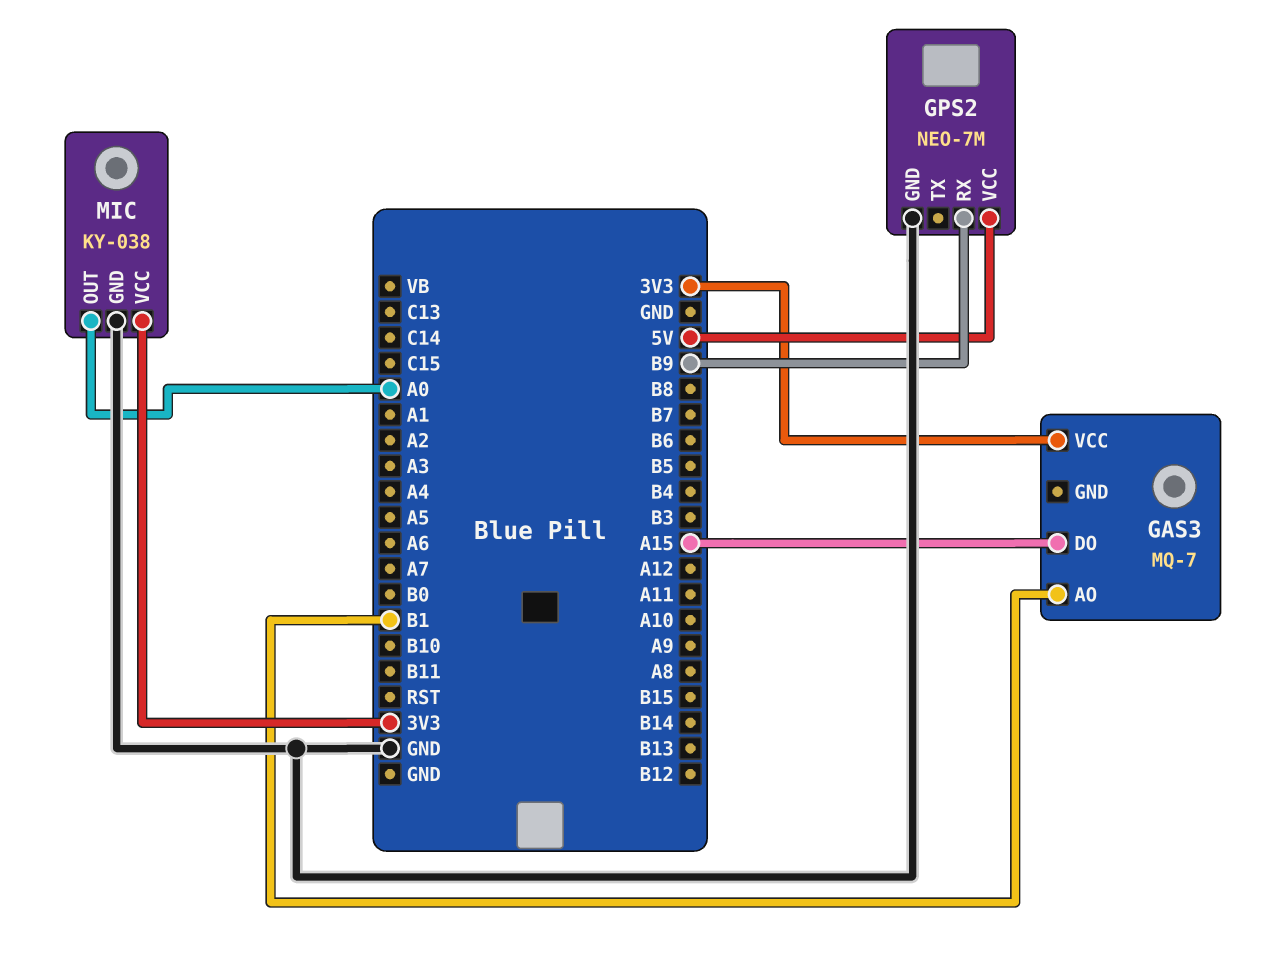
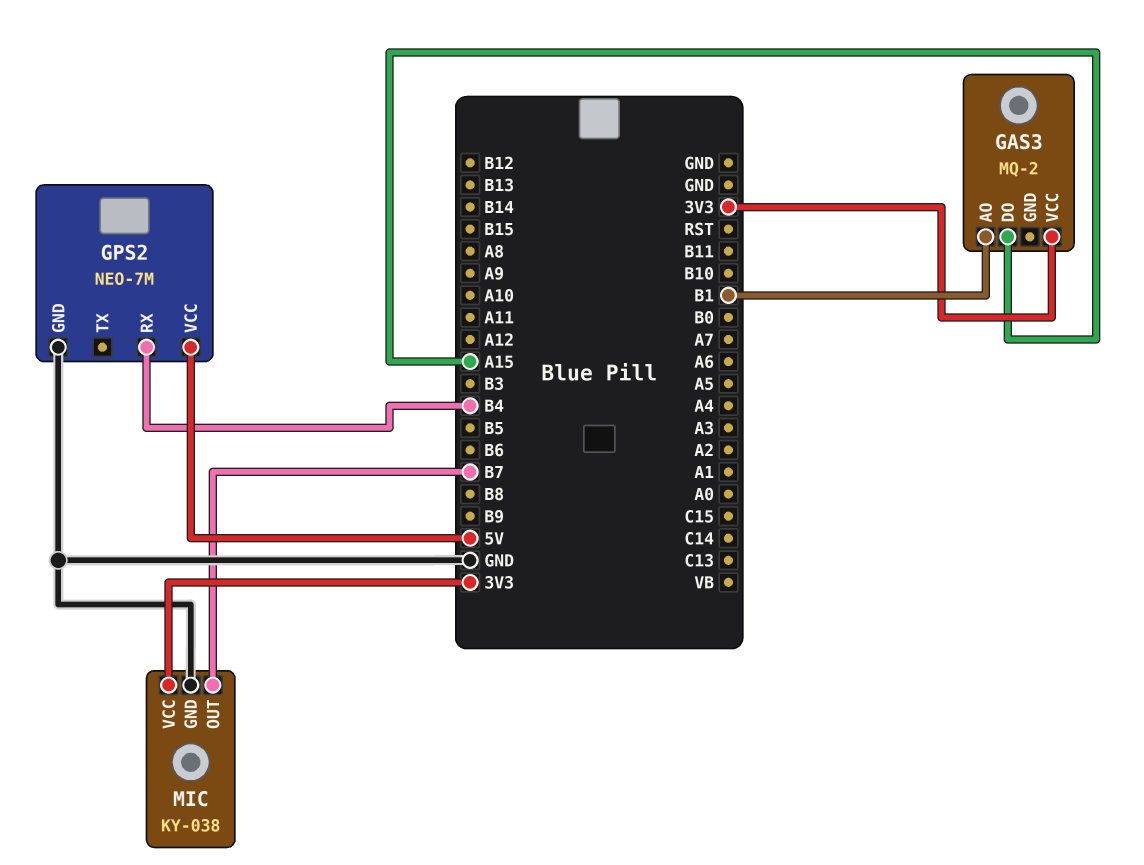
GAS3: MQ-7 -> MQ-2
GPS2 pin RX: B9 -> B4
MIC pin OUT: A0 -> B7

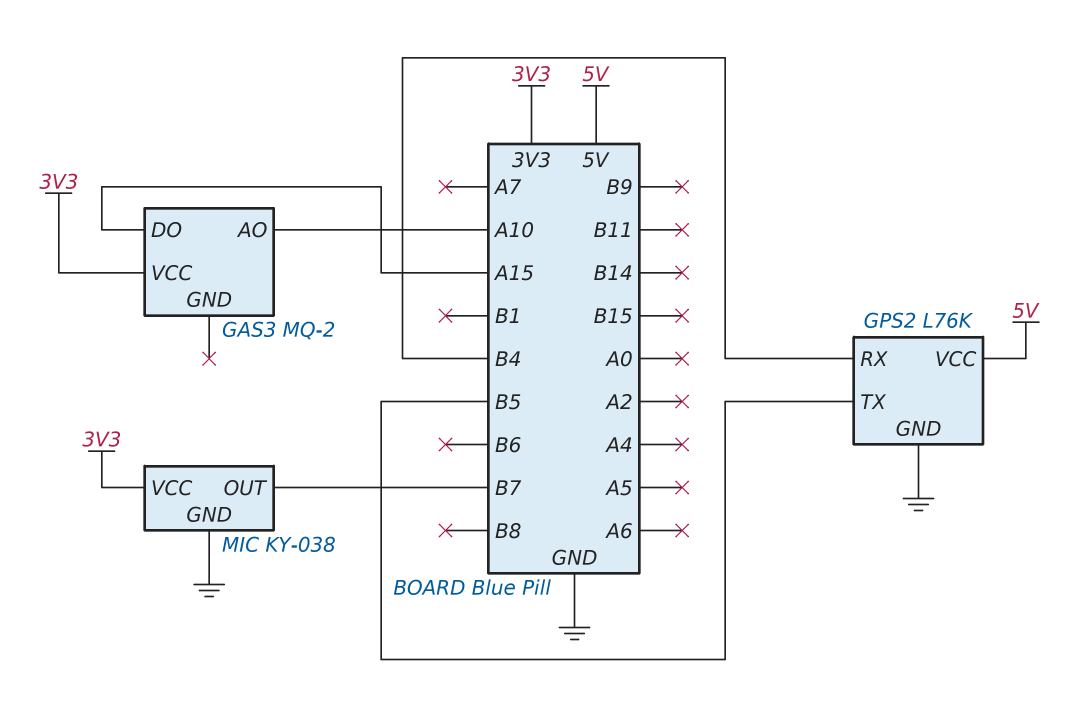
GAS3 pin AO: B1 -> A10
GPS2: NEO-7M -> L76K
GPS2 pin TX: none -> B5

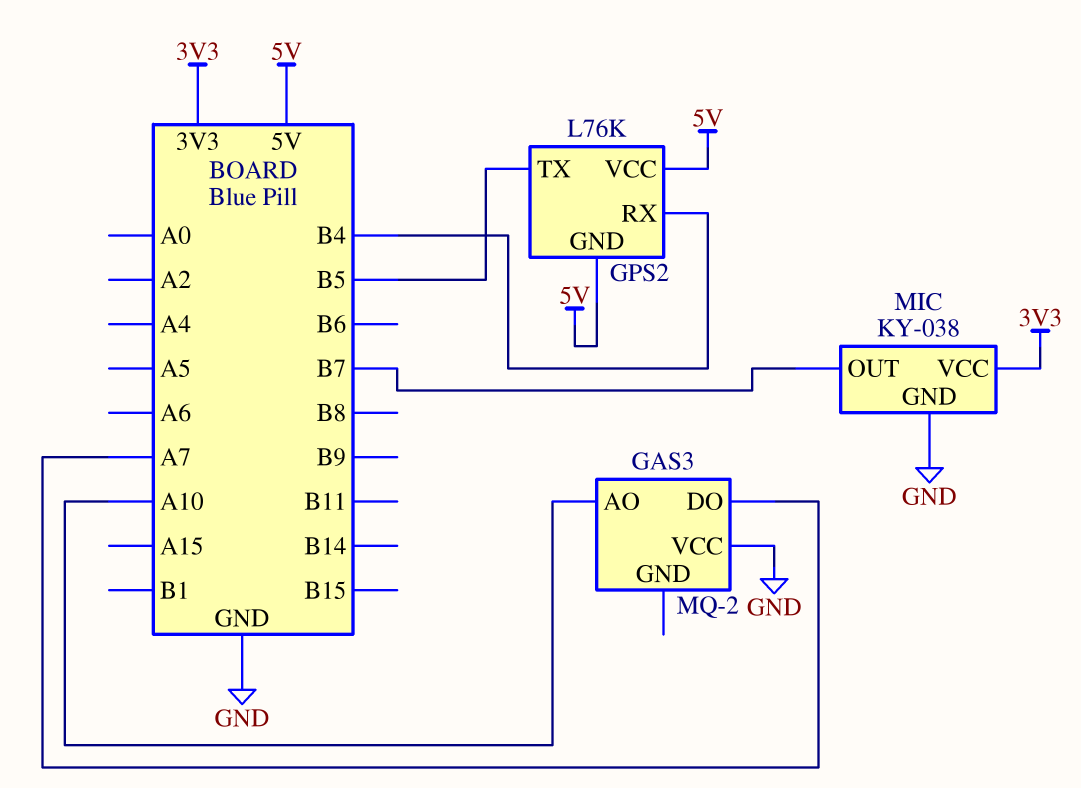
GAS3 pin DO: A15 -> A7
GAS3 pin VCC: 3V3 -> GND
GPS2 pin GND: GND -> 5V

